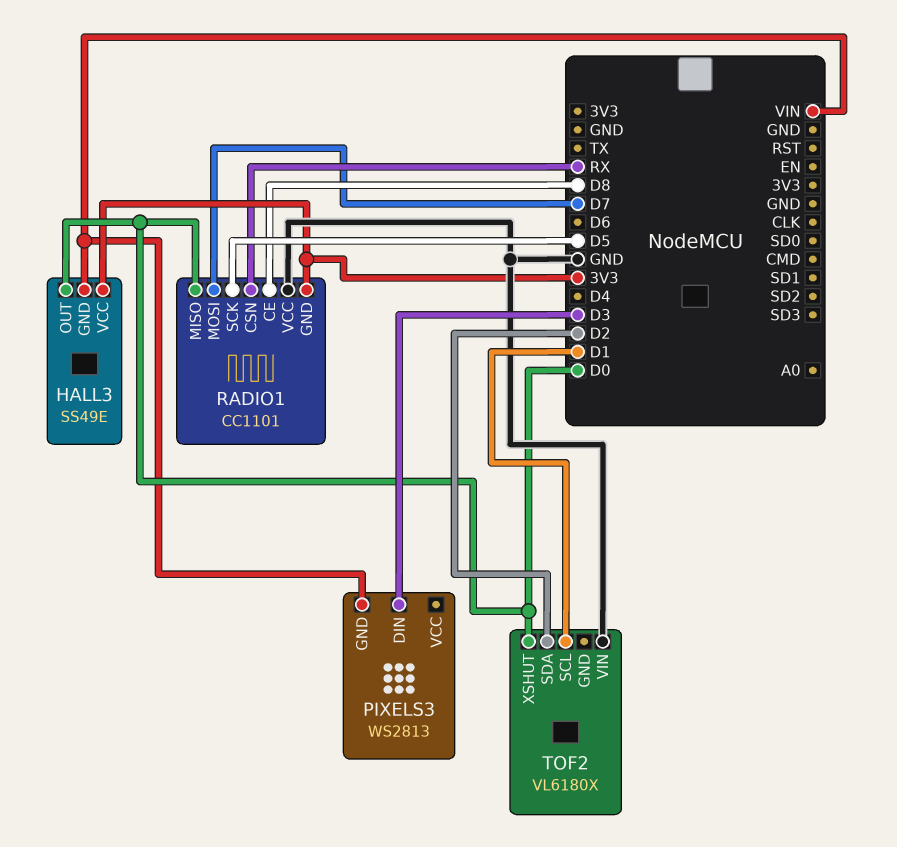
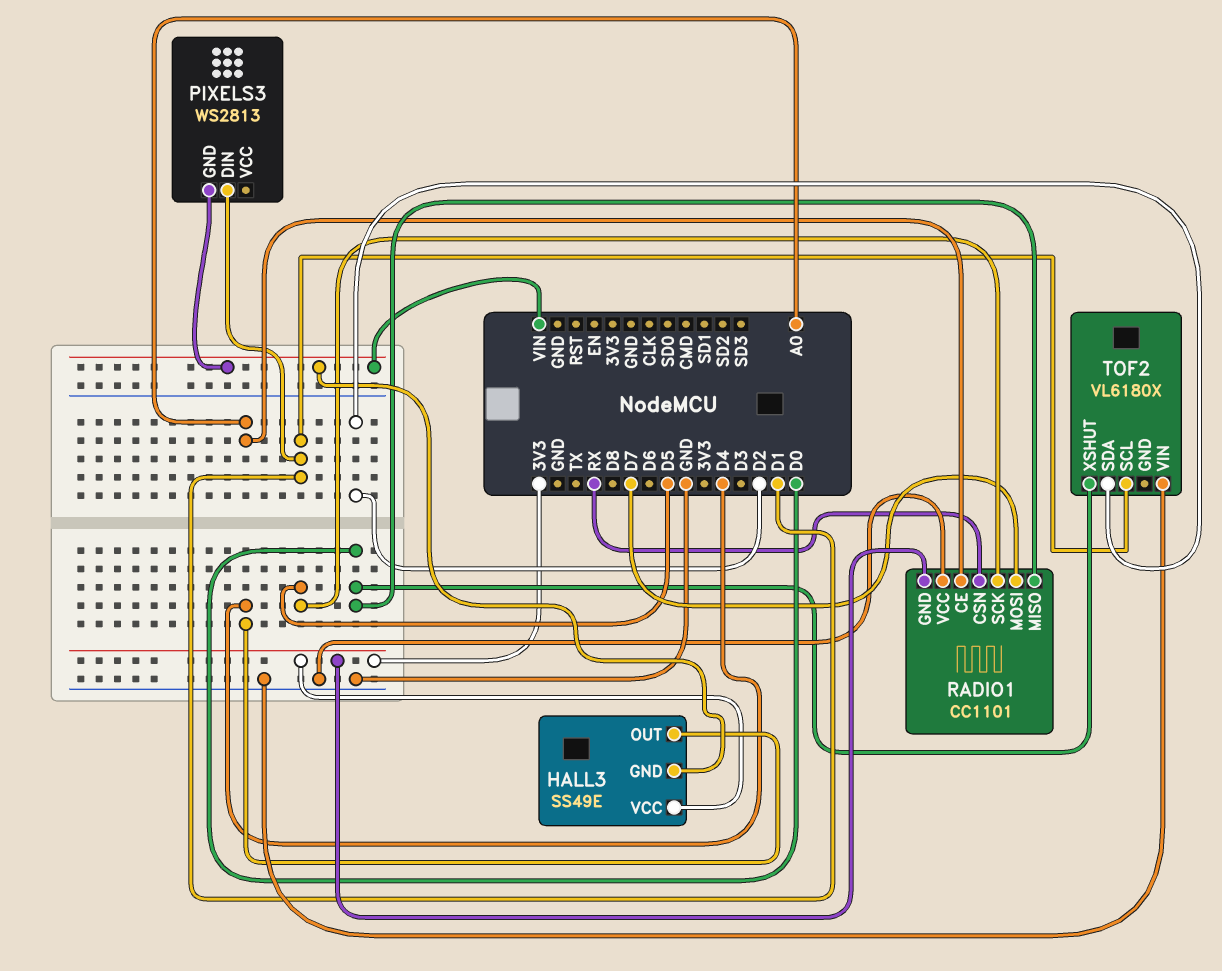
HALL3 pin OUT: D0 -> D4
PIXELS3 pin DIN: D3 -> D1
RADIO1 pin CE: D8 -> A0

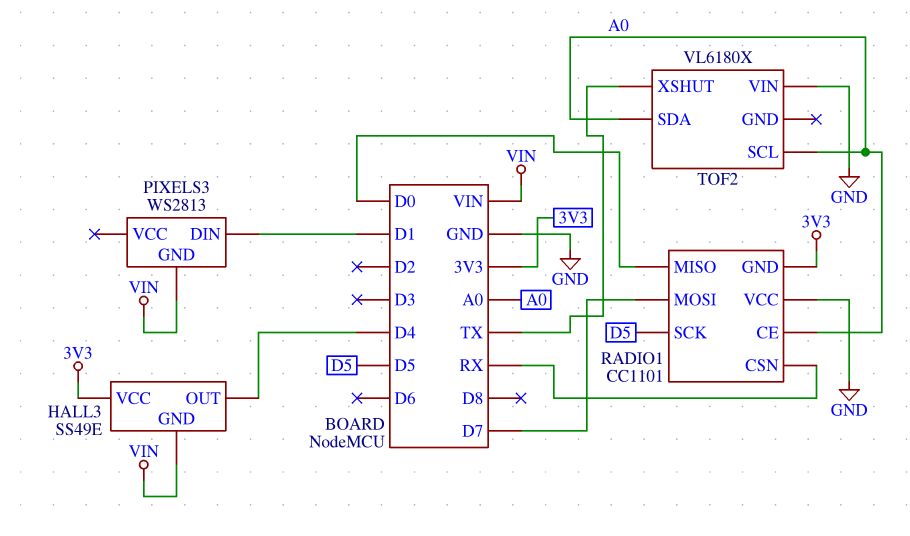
TOF2 pin SCL: D1 -> A0
TOF2 pin SDA: D2 -> A0
TOF2 pin XSHUT: D0 -> TX

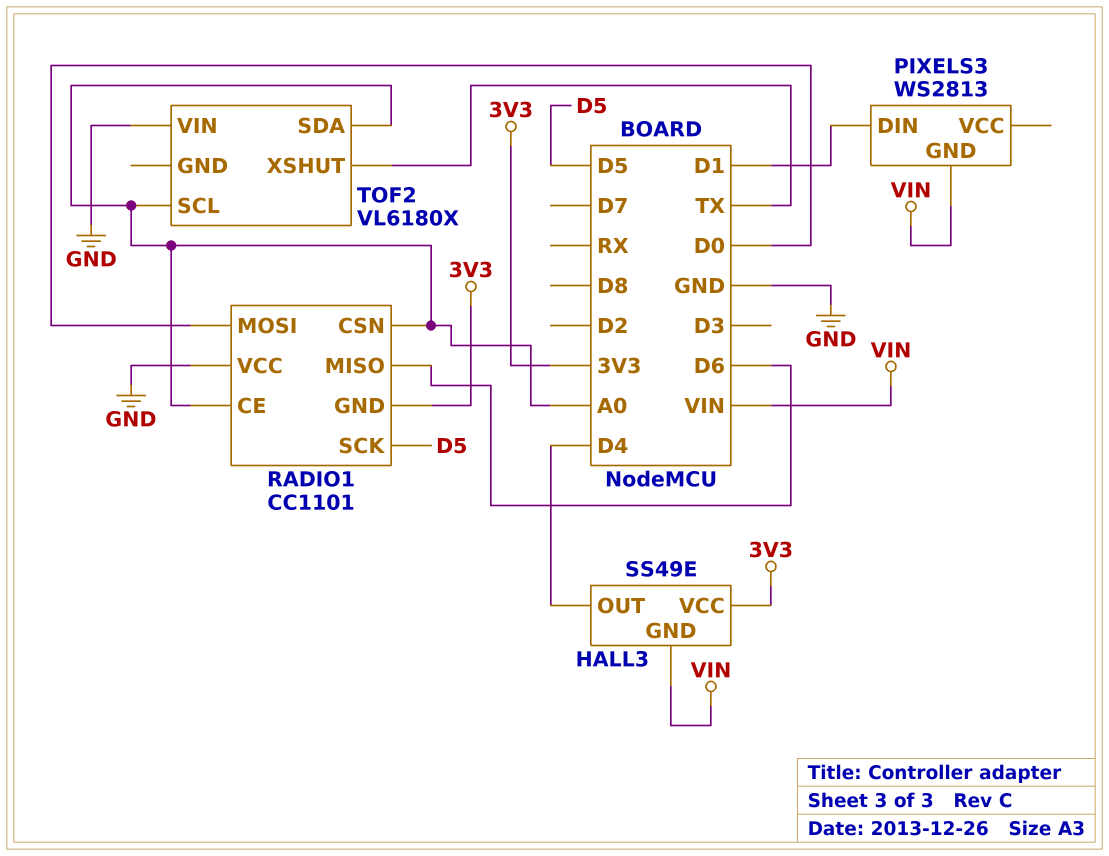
RADIO1 pin CSN: RX -> A0
RADIO1 pin MISO: D0 -> D6
RADIO1 pin MOSI: D7 -> D0

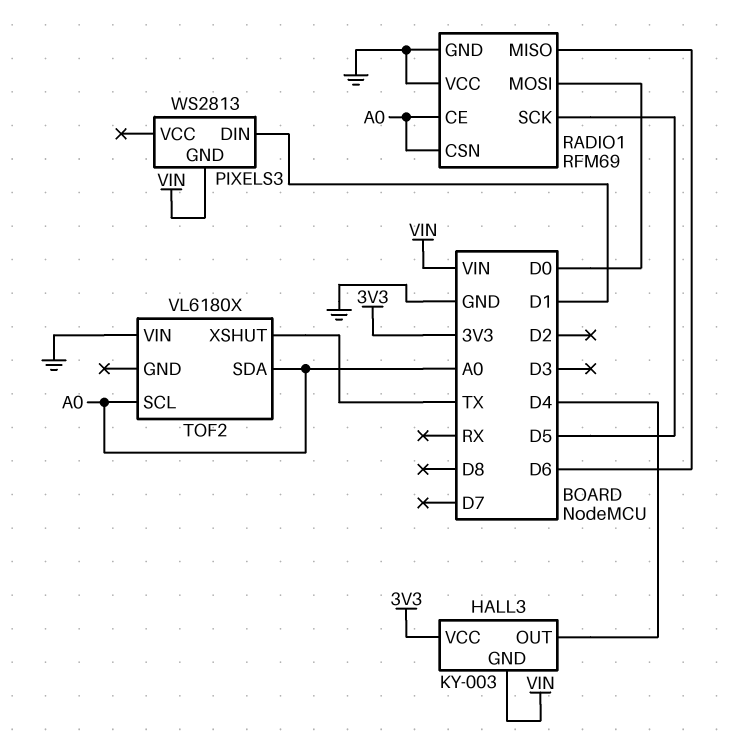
HALL3: SS49E -> KY-003
RADIO1: CC1101 -> RFM69
RADIO1 pin GND: 3V3 -> GND

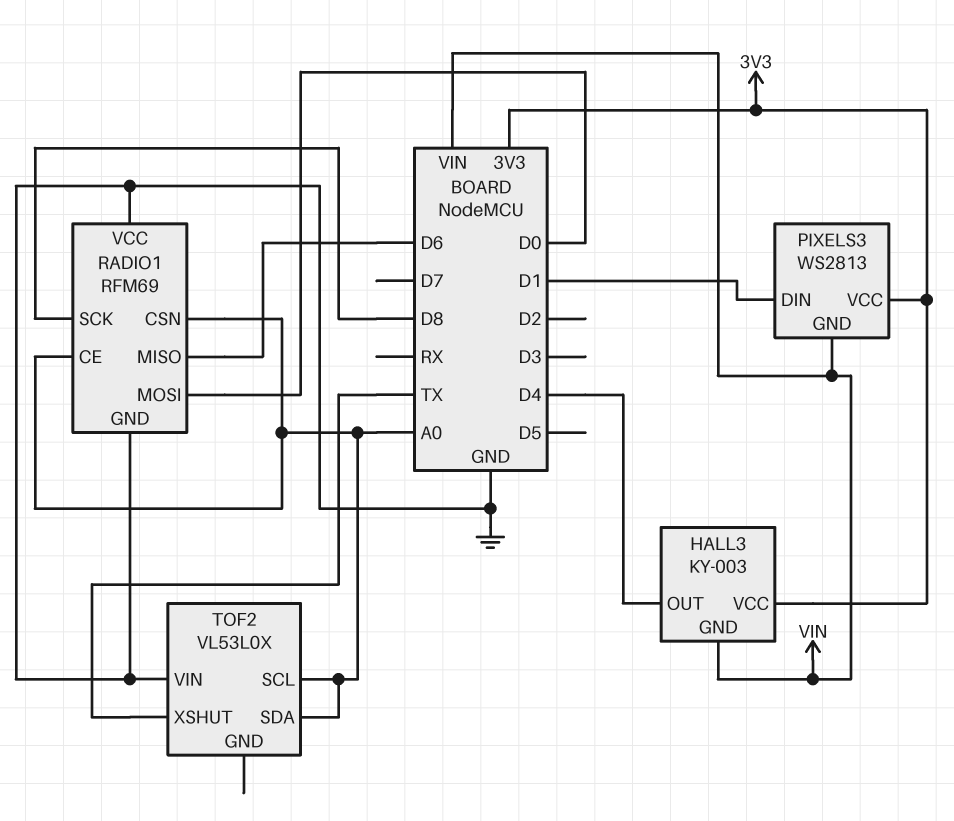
PIXELS3 pin VCC: none -> 3V3
RADIO1 pin SCK: D5 -> D8
TOF2: VL6180X -> VL53L0X

